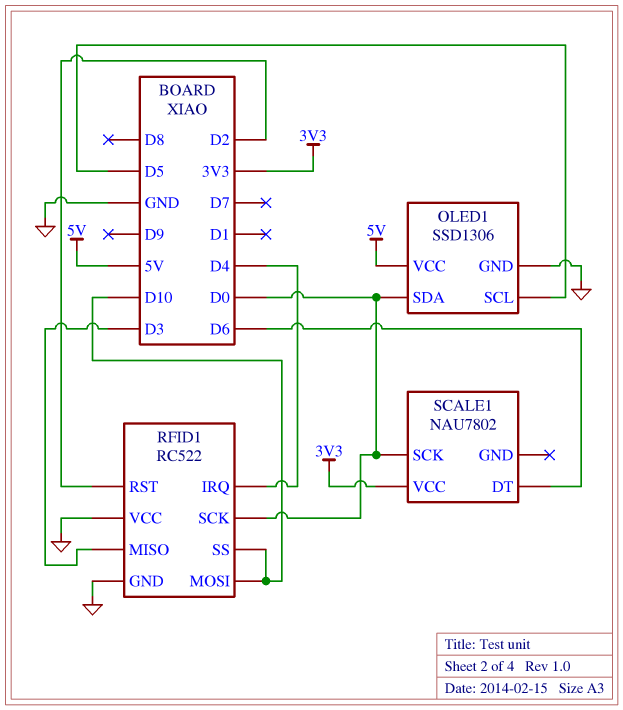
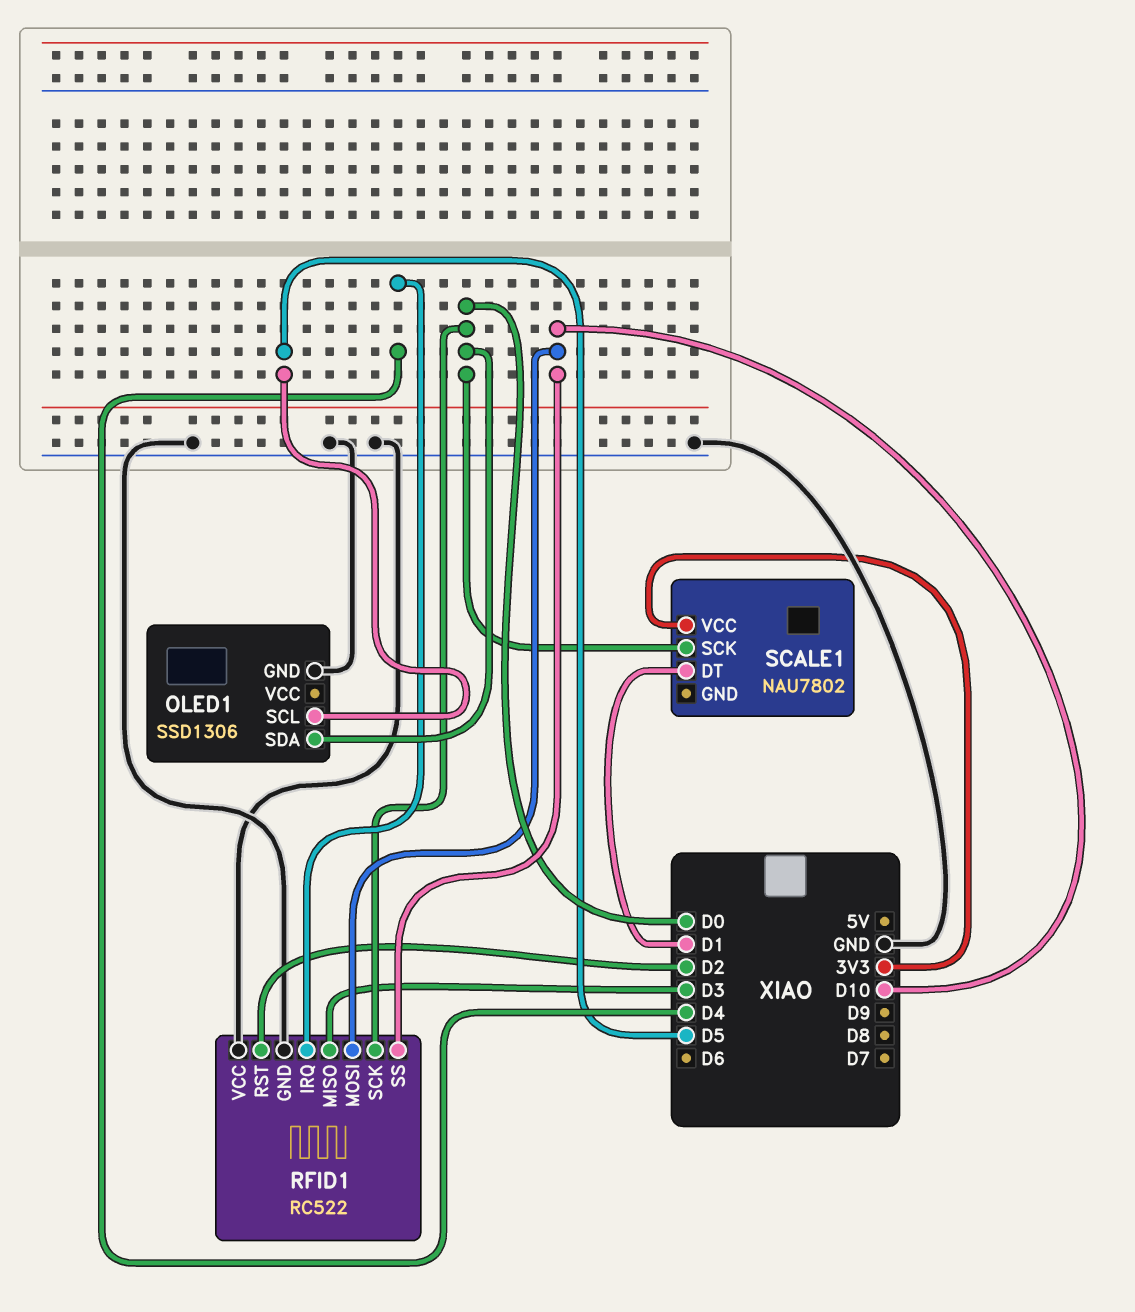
OLED1 pin VCC: 5V -> none
SCALE1 pin DT: D6 -> D1

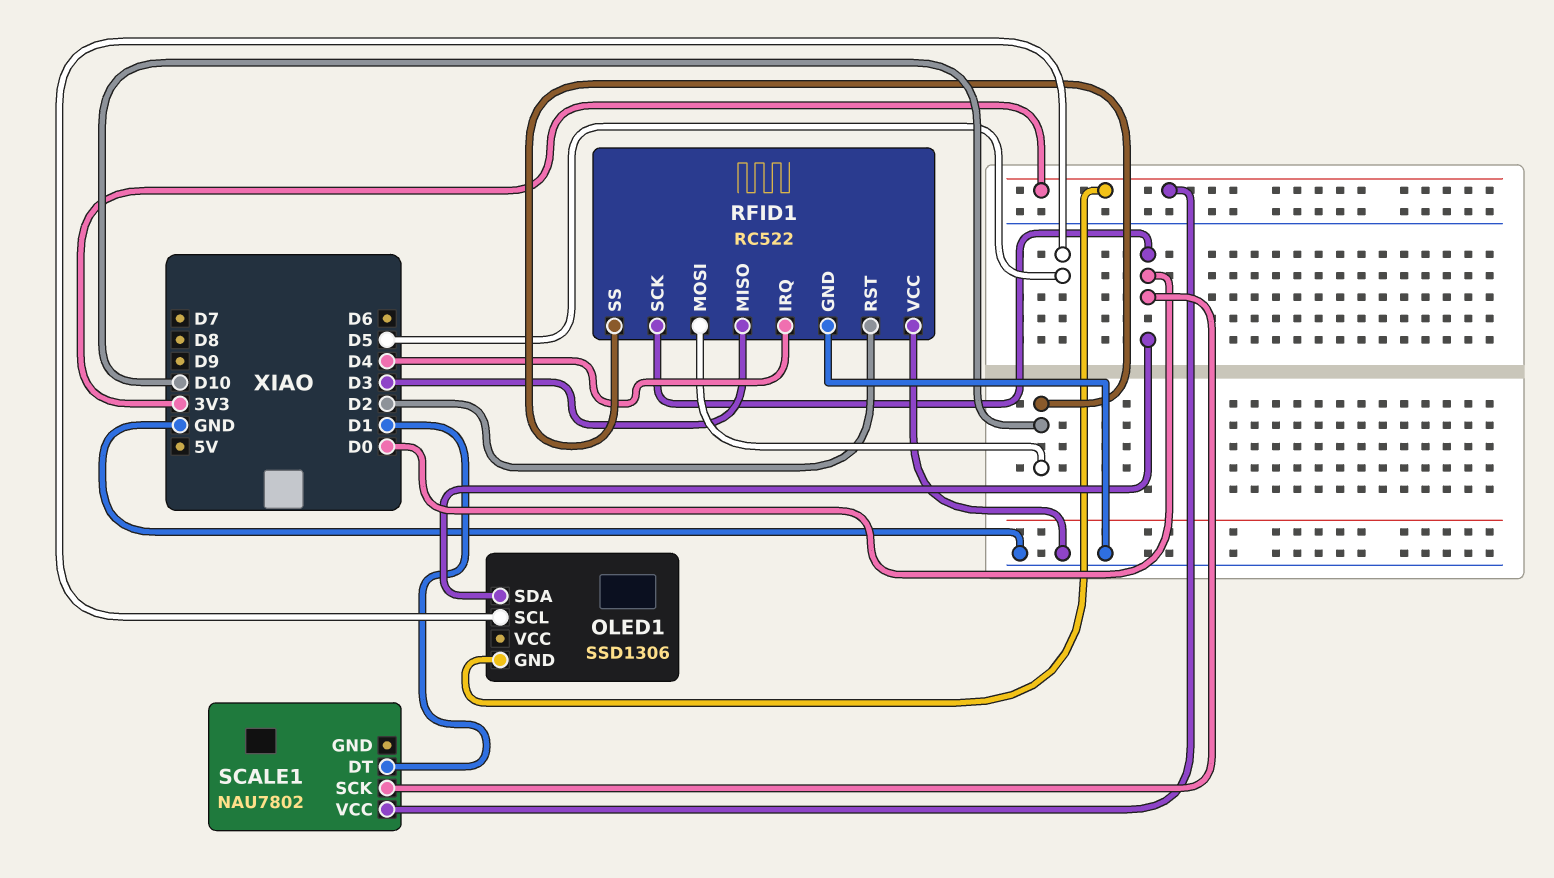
OLED1 pin GND: GND -> 3V3

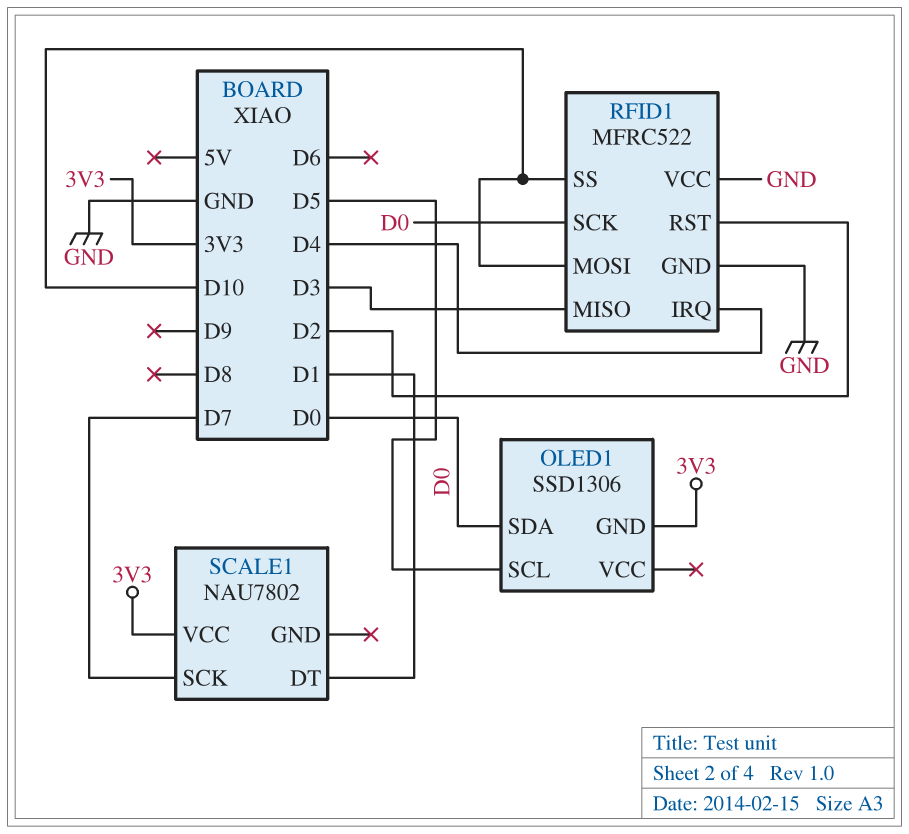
RFID1: RC522 -> MFRC522
SCALE1 pin SCK: D0 -> D7

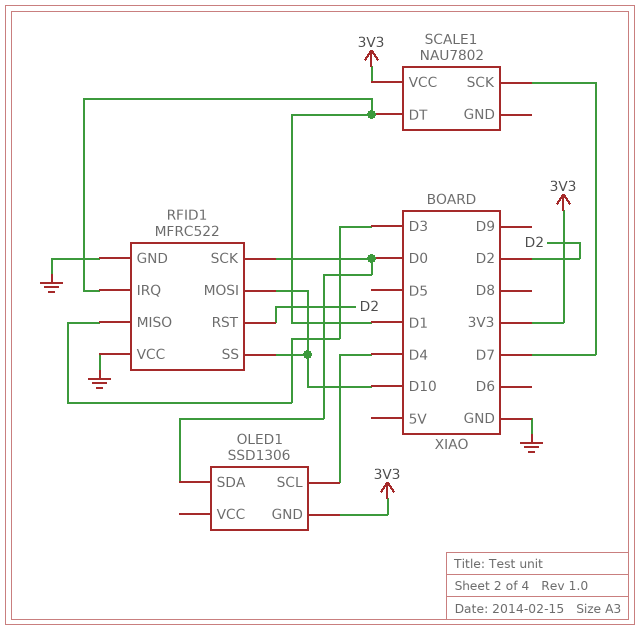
OLED1 pin SCL: D5 -> D4
RFID1 pin IRQ: D4 -> D1

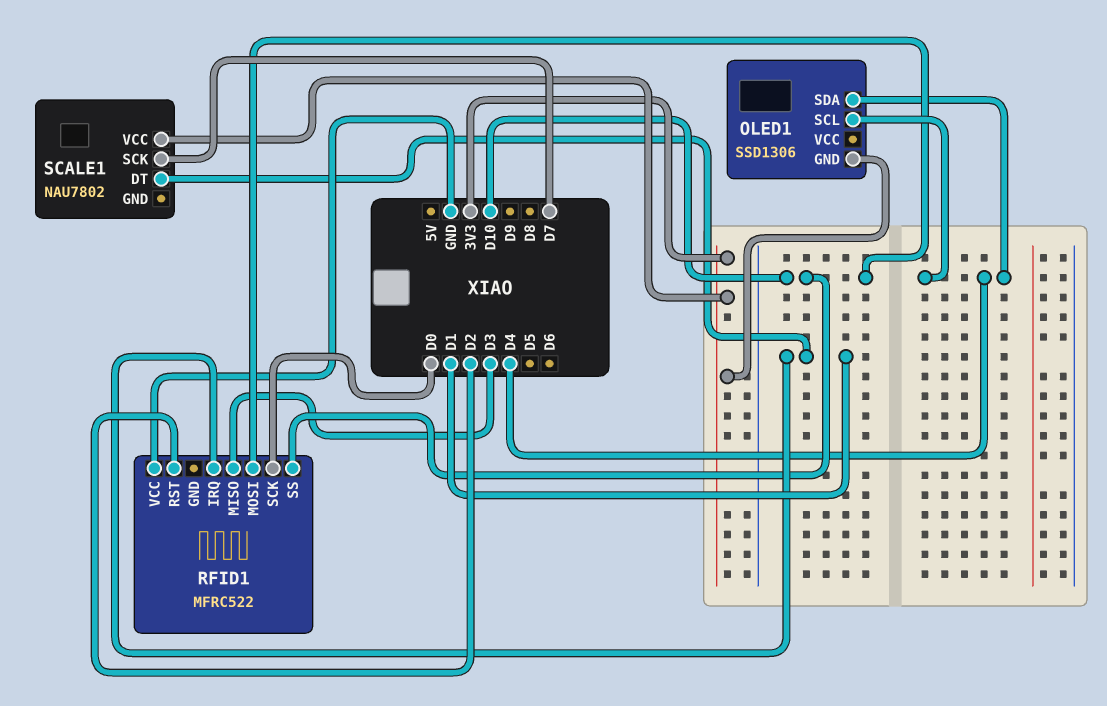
OLED1 pin SDA: D0 -> D4
RFID1 pin GND: GND -> none

